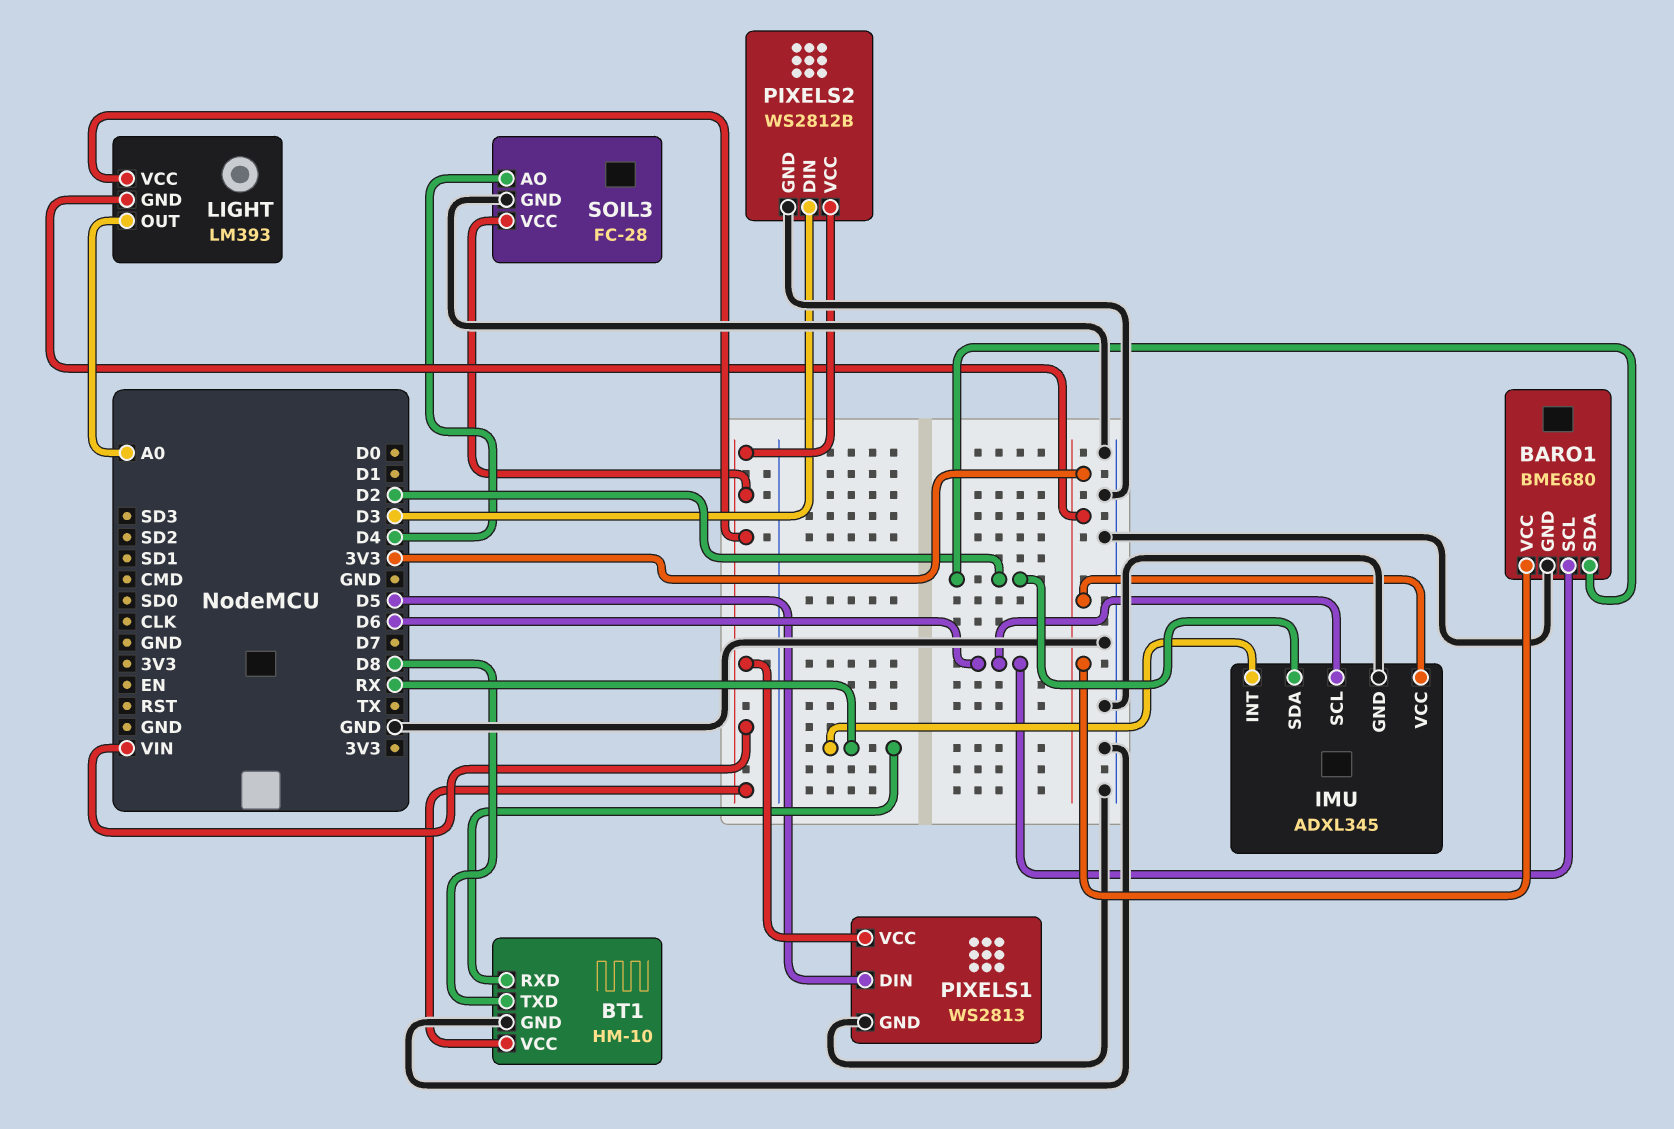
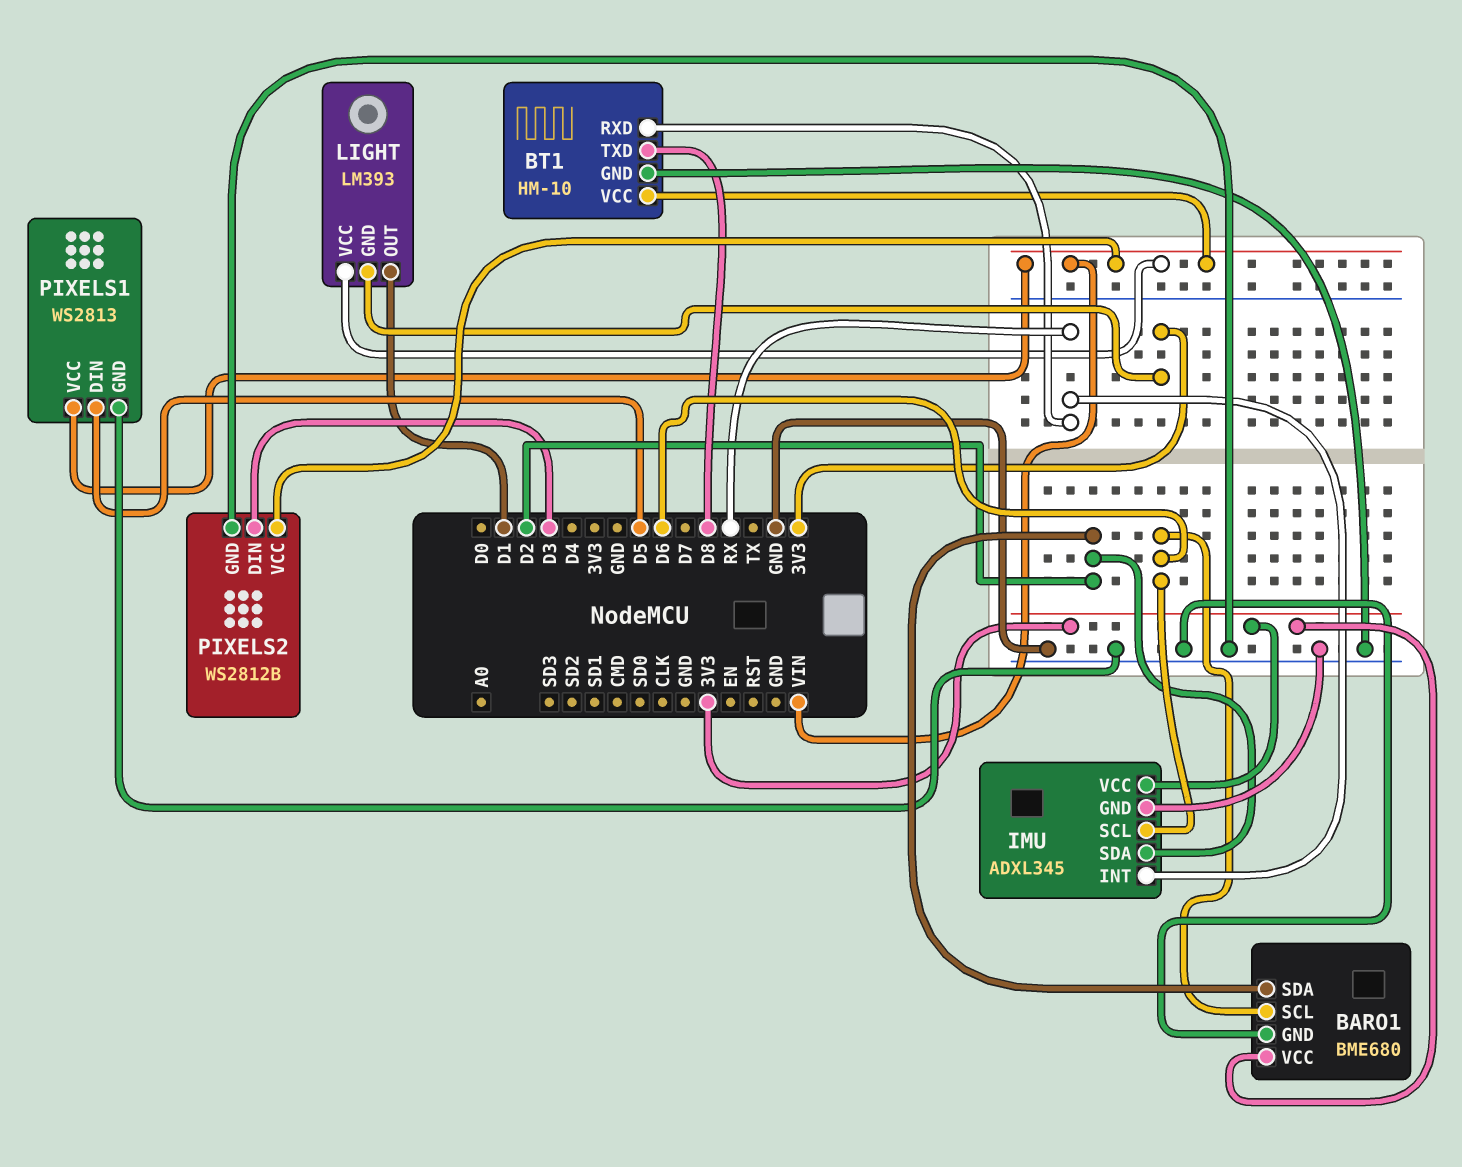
LIGHT pin OUT: A0 -> D1
SOIL3: FC-28 -> none
SOIL3 pin AO: D4 -> none
SOIL3 pin GND: GND -> none
SOIL3 pin VCC: VIN -> none

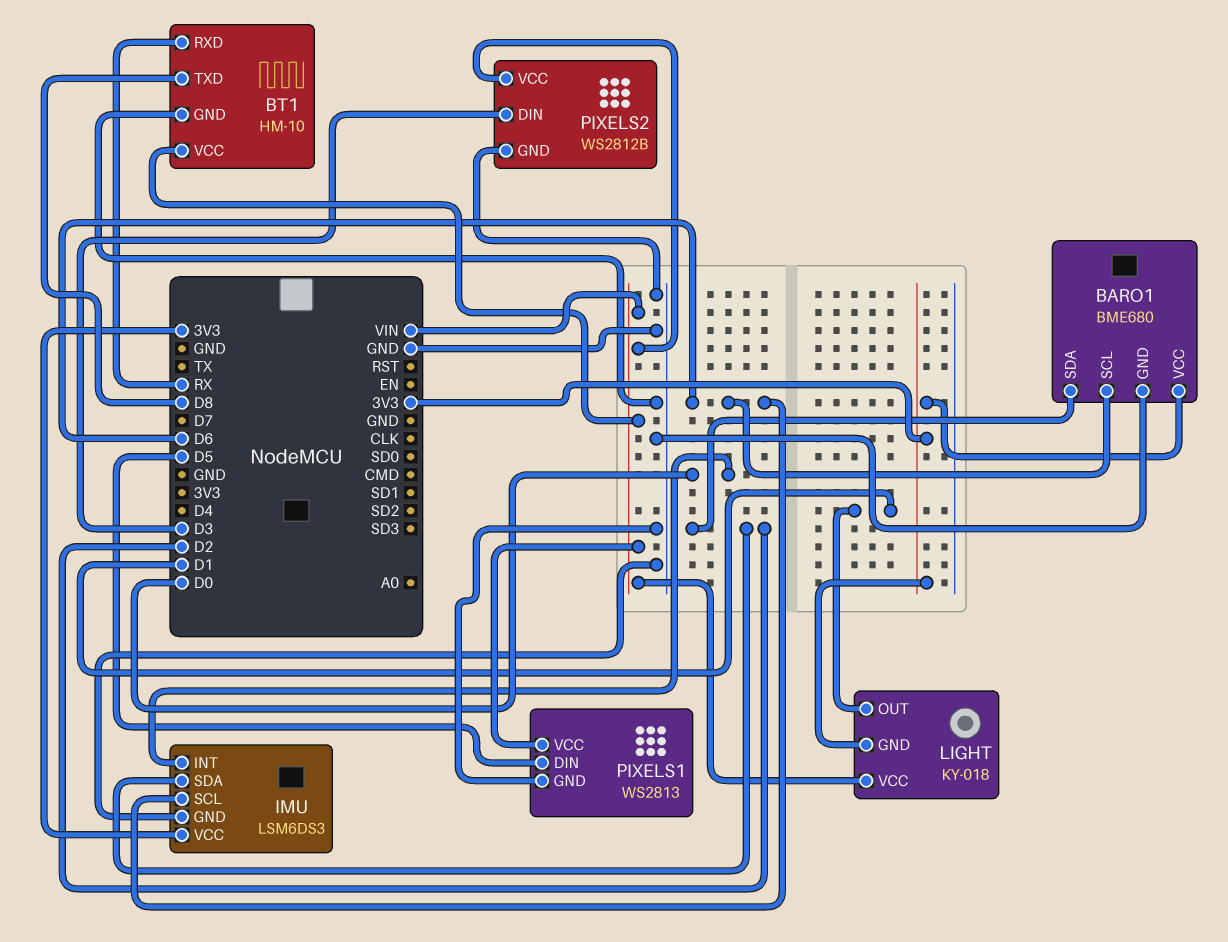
IMU: ADXL345 -> LSM6DS3
IMU pin INT: RX -> D0
LIGHT: LM393 -> KY-018

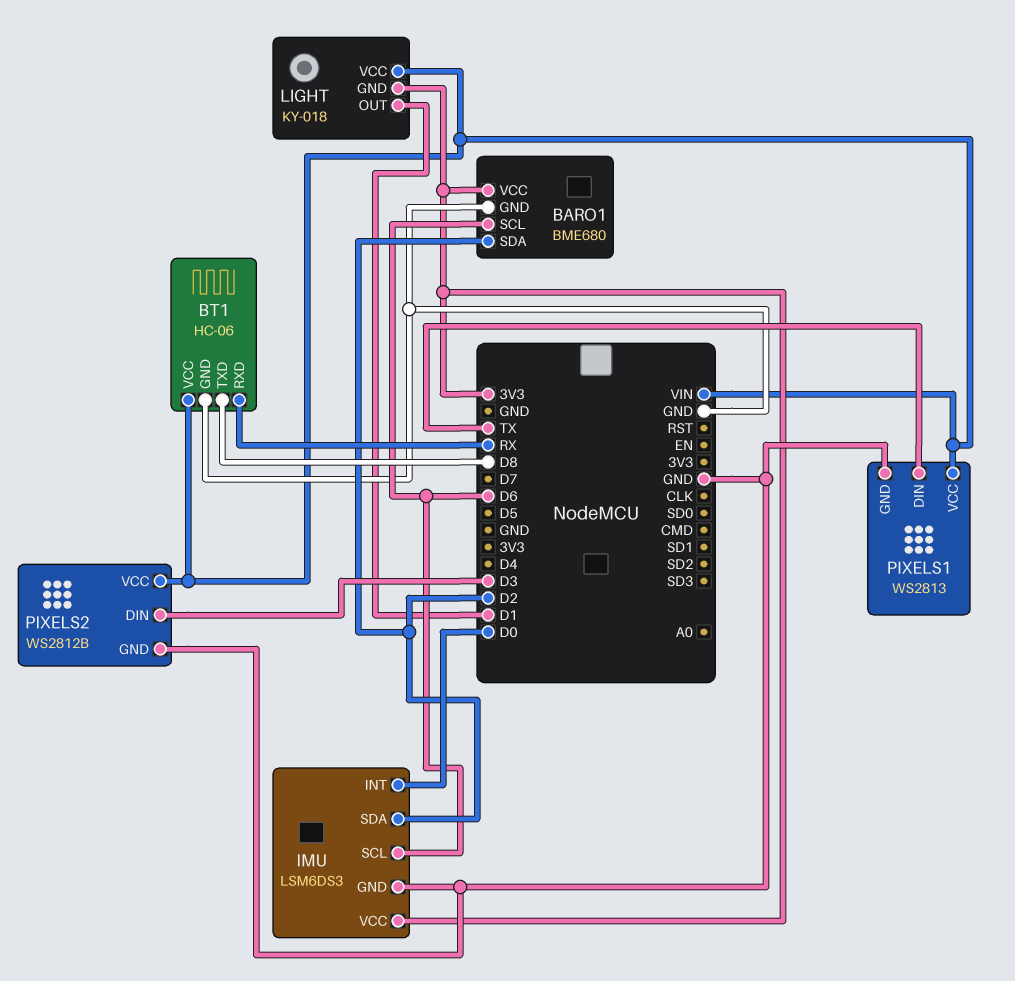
BT1: HM-10 -> HC-06
PIXELS1 pin DIN: D5 -> TX

